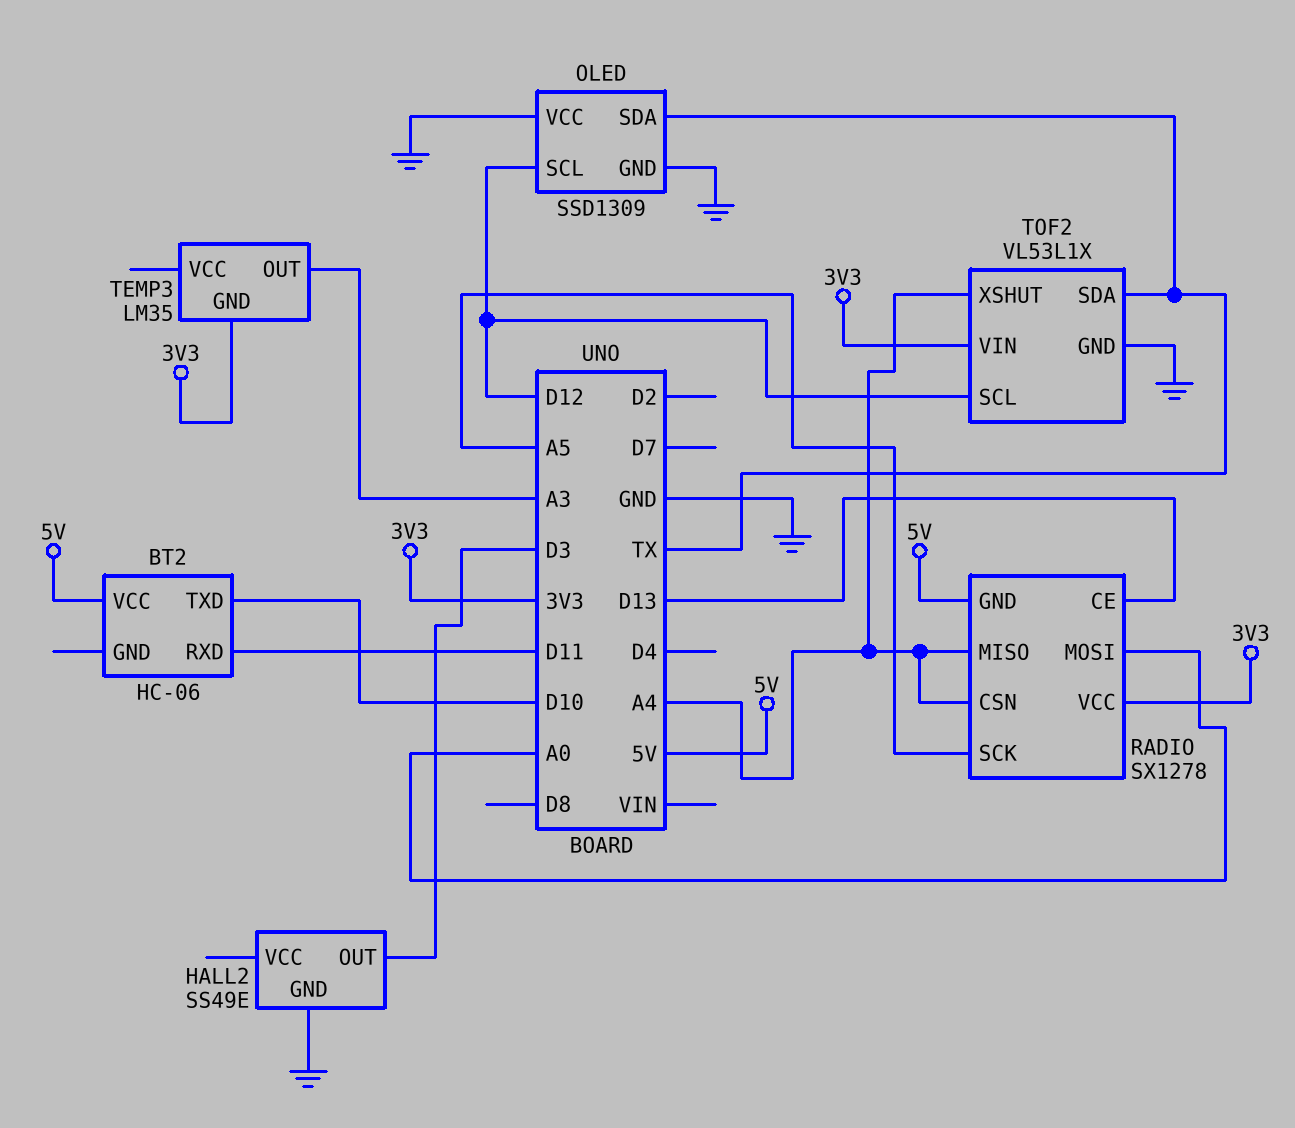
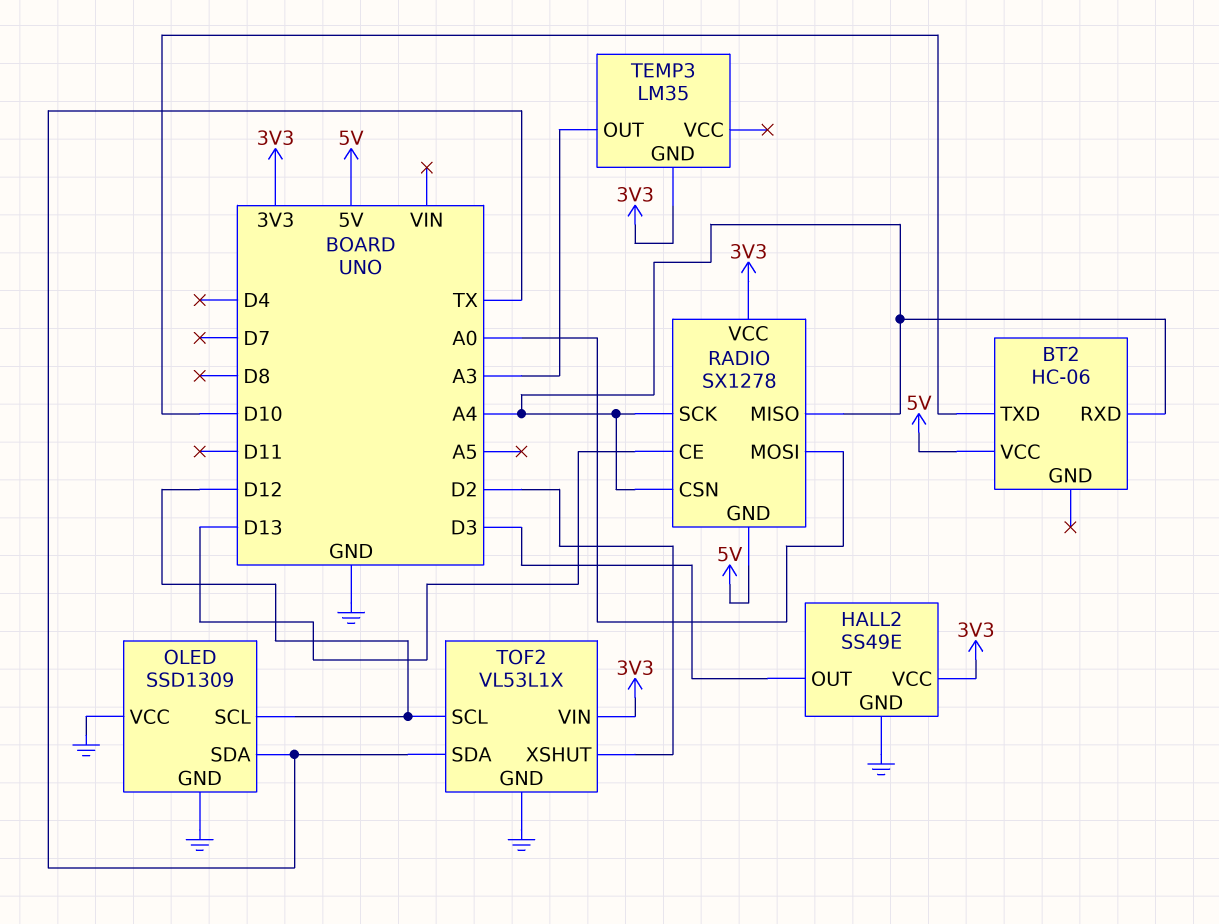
BT2 pin RXD: D11 -> A4
HALL2 pin VCC: none -> 3V3
RADIO pin SCK: A5 -> A4
TOF2 pin XSHUT: A4 -> D2

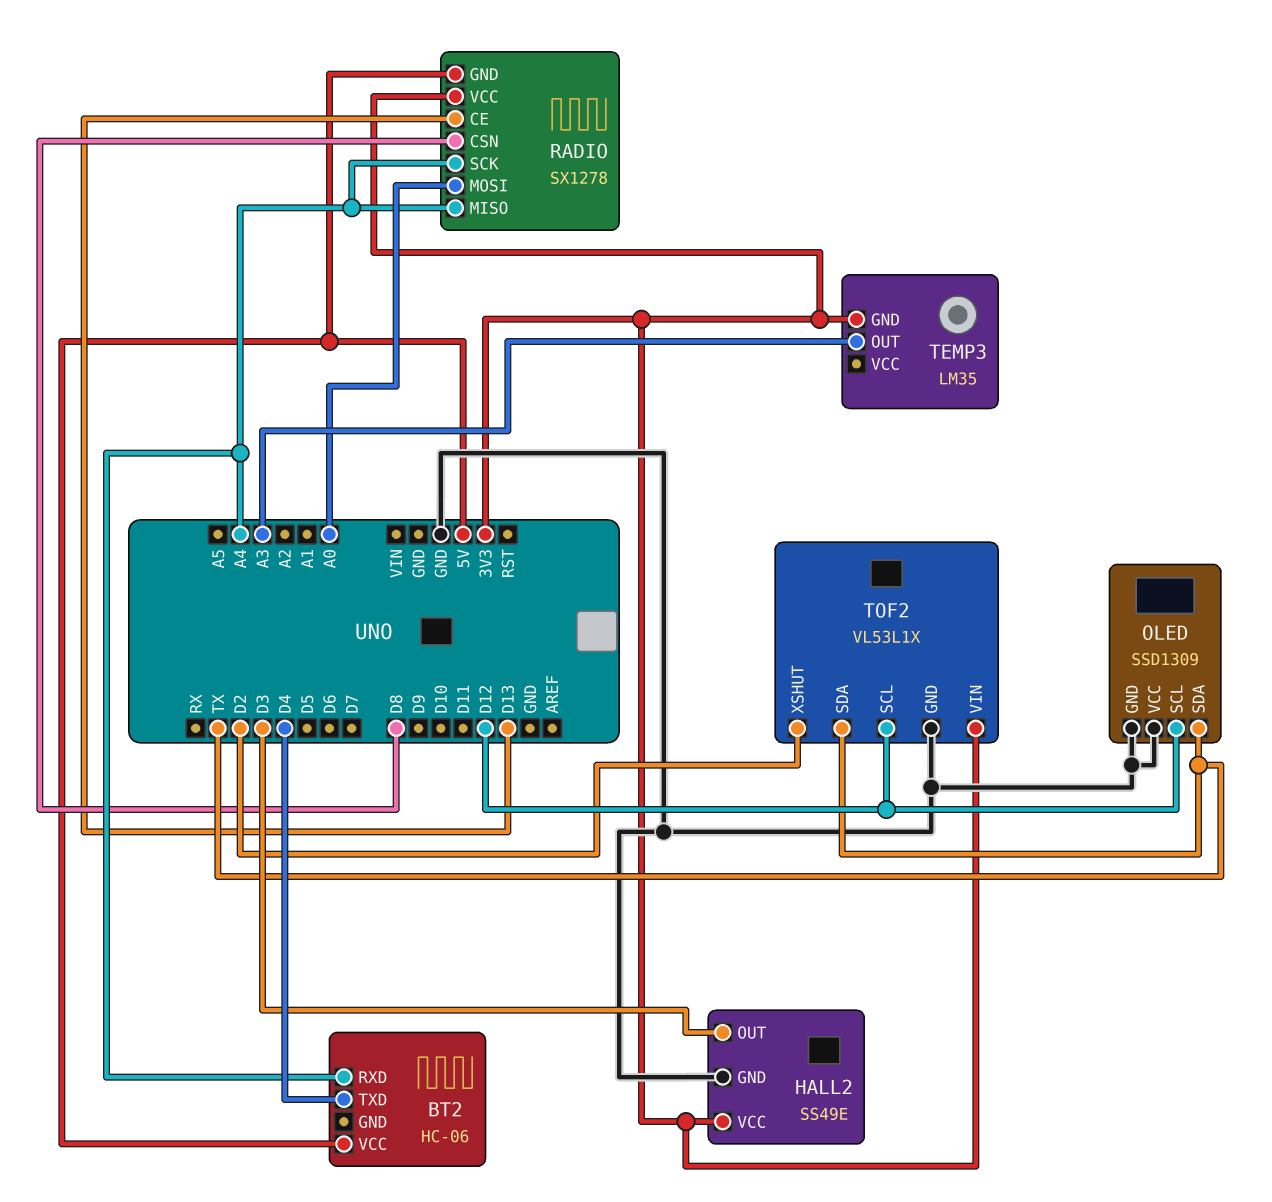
BT2 pin TXD: D10 -> D4
RADIO pin CSN: A4 -> D8

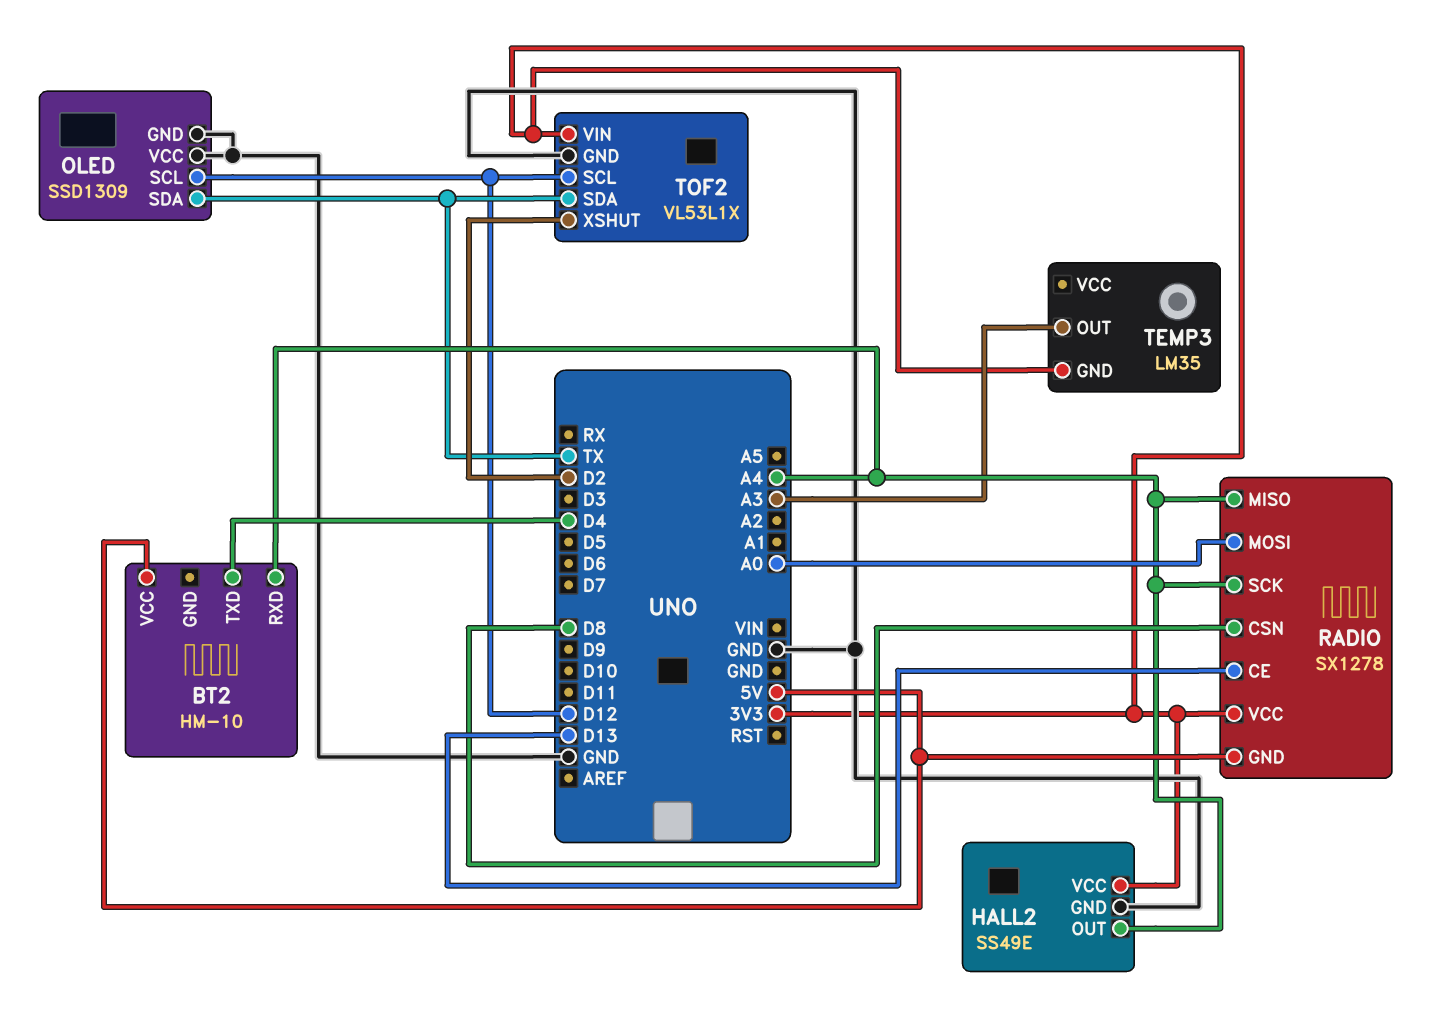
BT2: HC-06 -> HM-10
HALL2 pin OUT: D3 -> A4

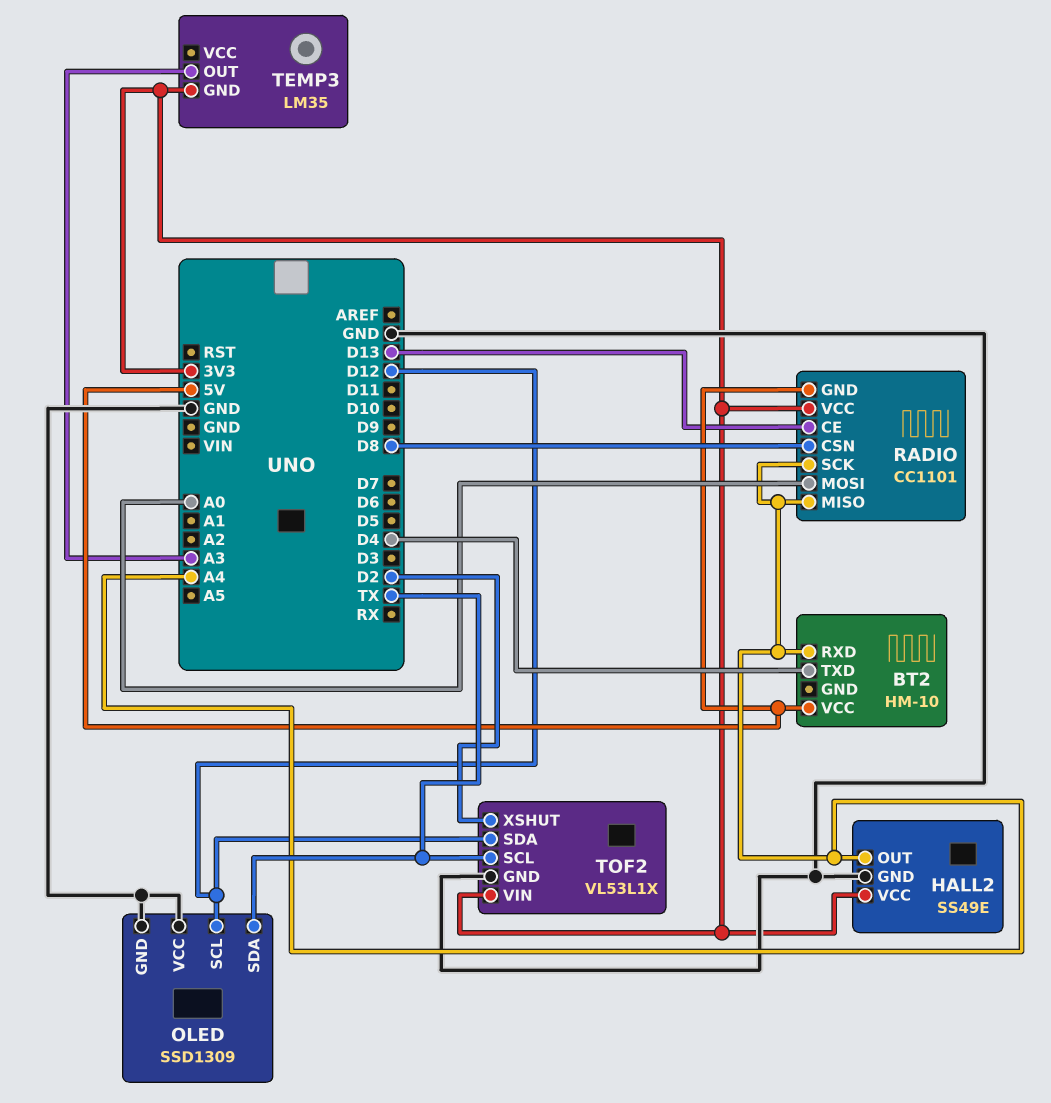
RADIO: SX1278 -> CC1101
TOF2 pin SCL: D12 -> TX
TOF2 pin SDA: TX -> D12

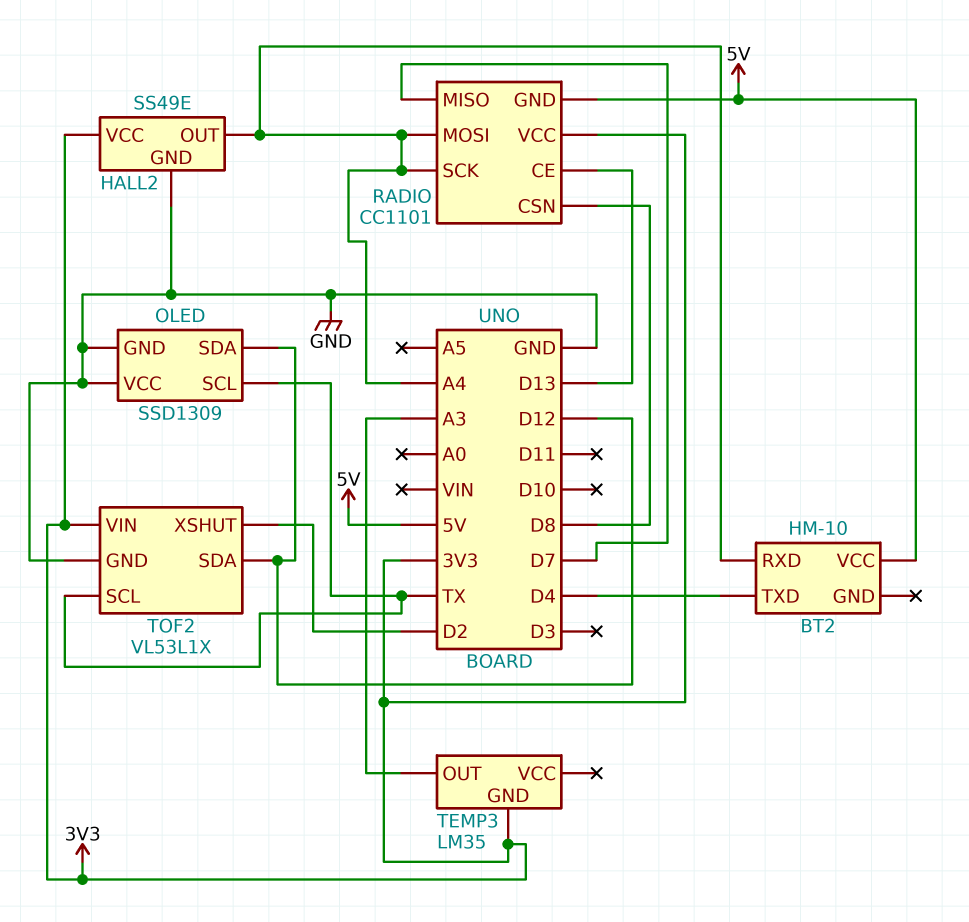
OLED pin SCL: D12 -> TX
OLED pin SDA: TX -> D12
RADIO pin MISO: A4 -> D7
RADIO pin MOSI: A0 -> A4

